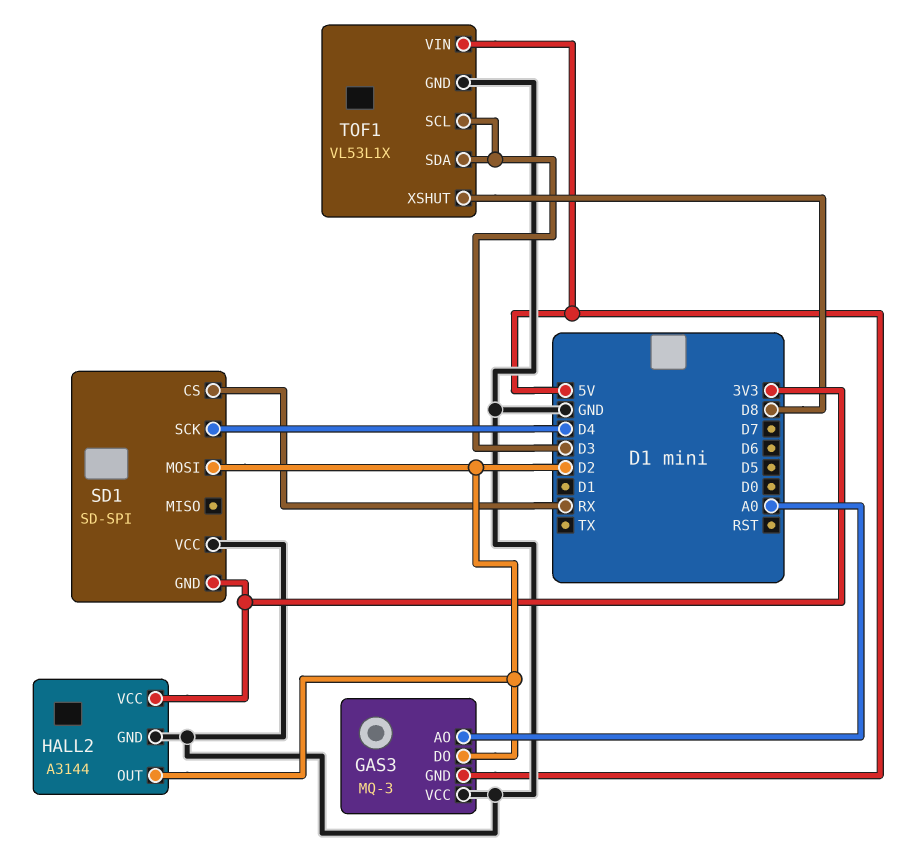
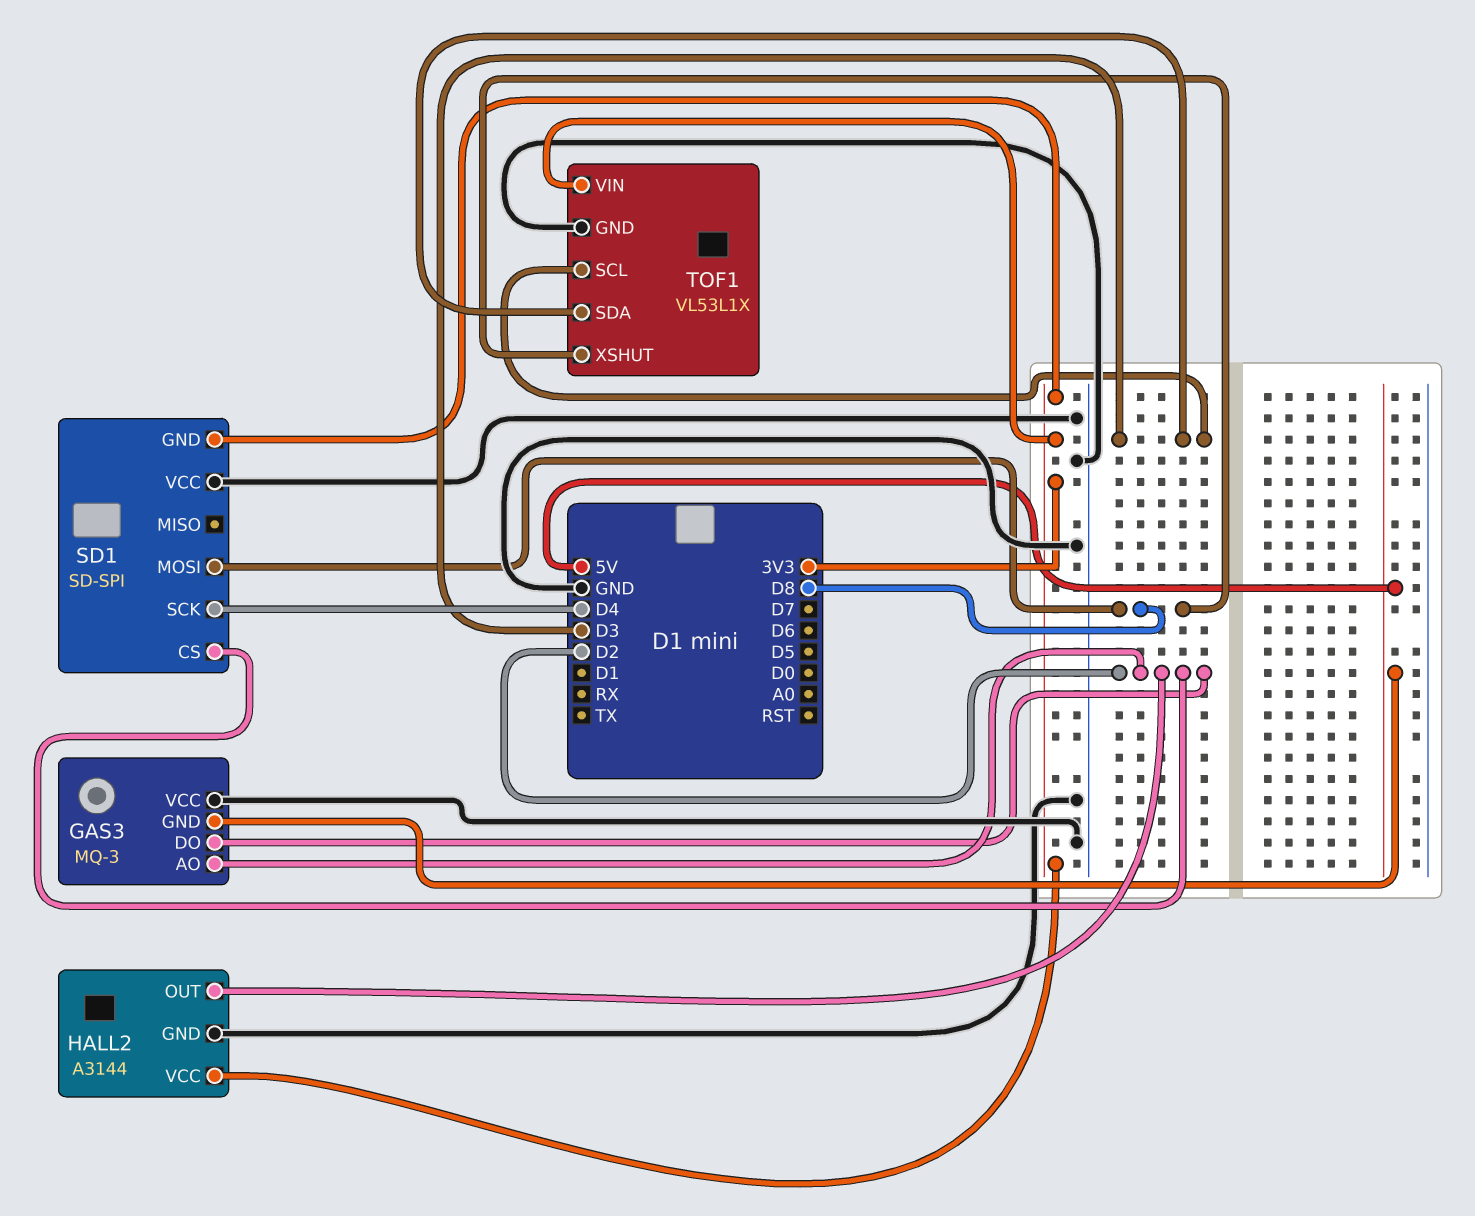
GAS3 pin AO: A0 -> D2
SD1 pin CS: RX -> D2
SD1 pin MOSI: D2 -> D8
TOF1 pin VIN: 5V -> 3V3

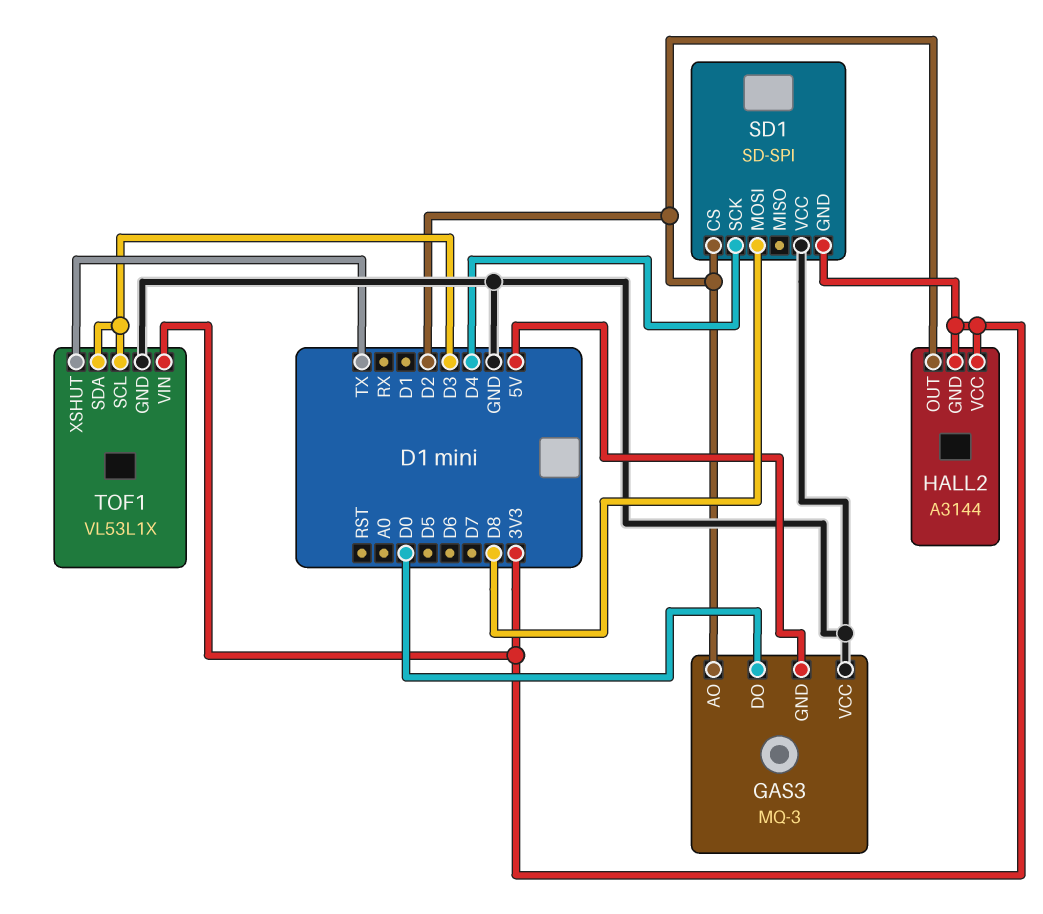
GAS3 pin DO: D2 -> D0
HALL2 pin GND: GND -> 3V3
TOF1 pin XSHUT: D8 -> TX

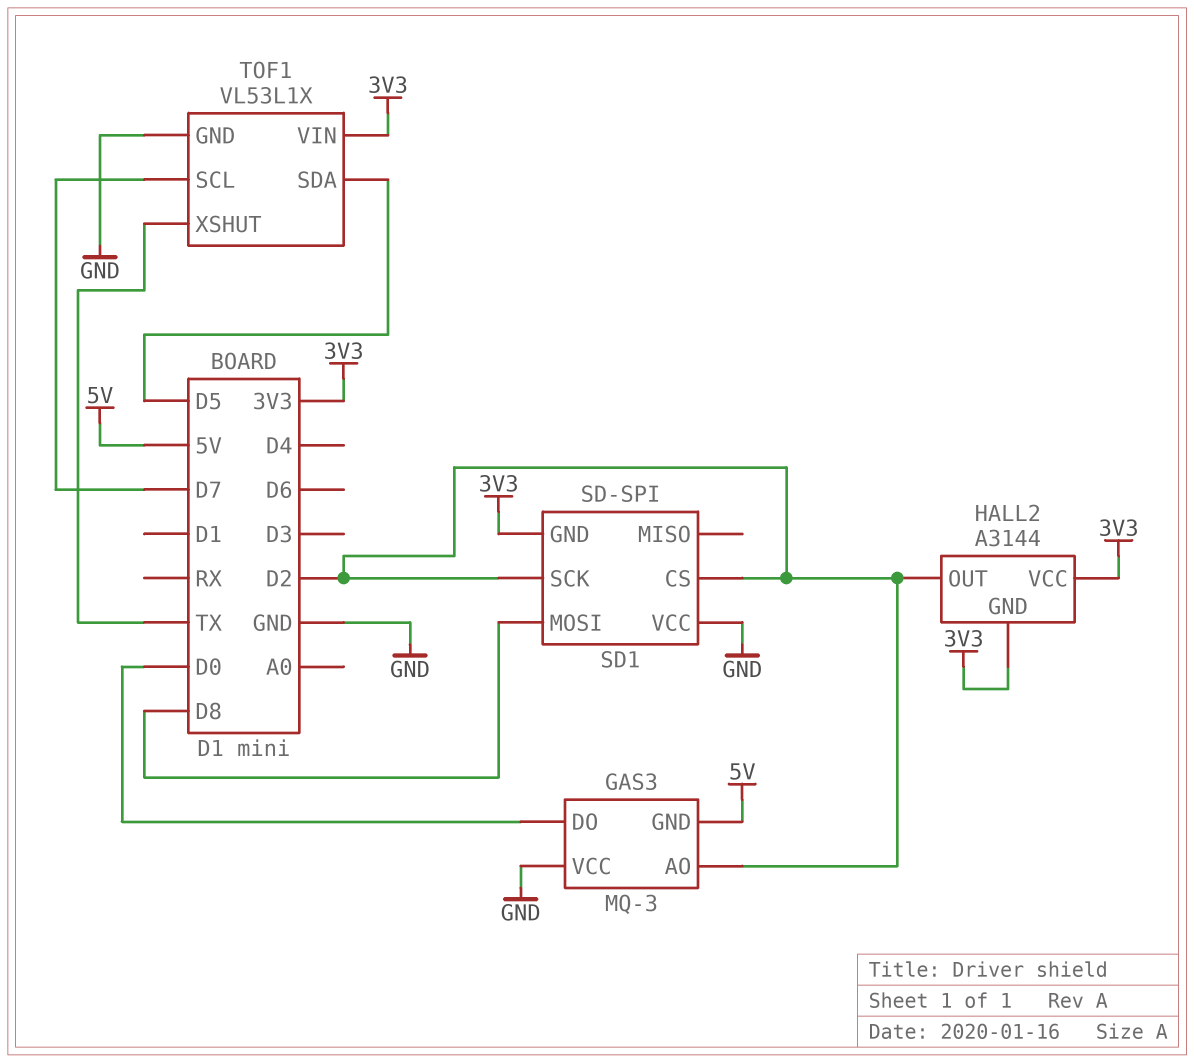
SD1 pin SCK: D4 -> D2
TOF1 pin SCL: D3 -> D7
TOF1 pin SDA: D3 -> D5

